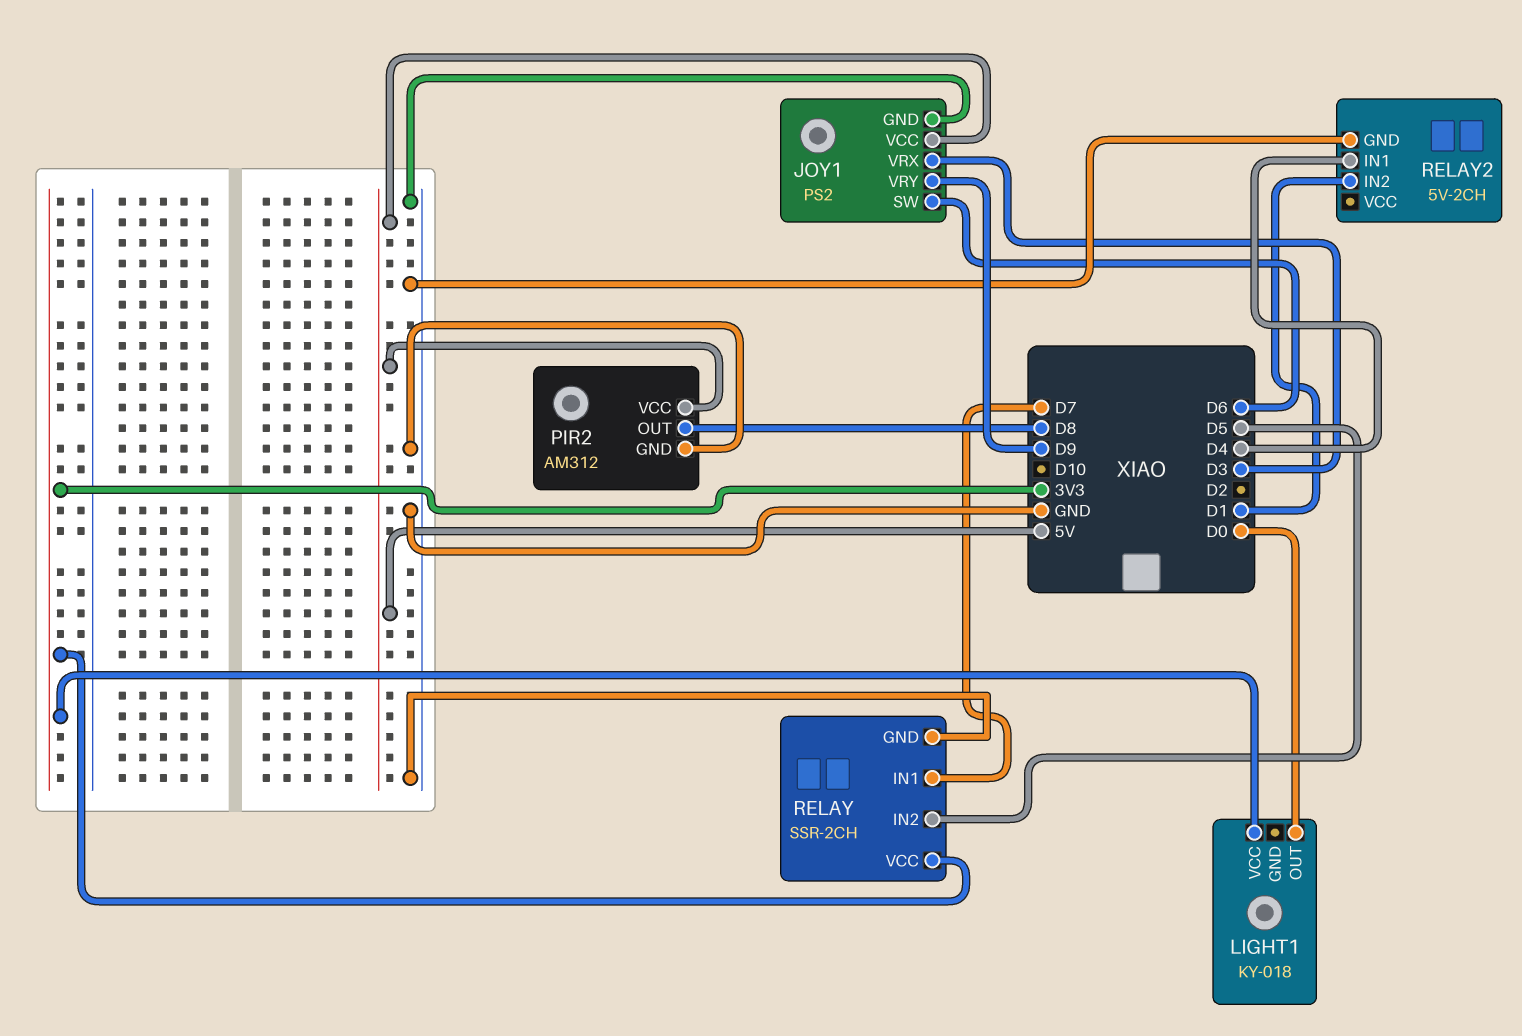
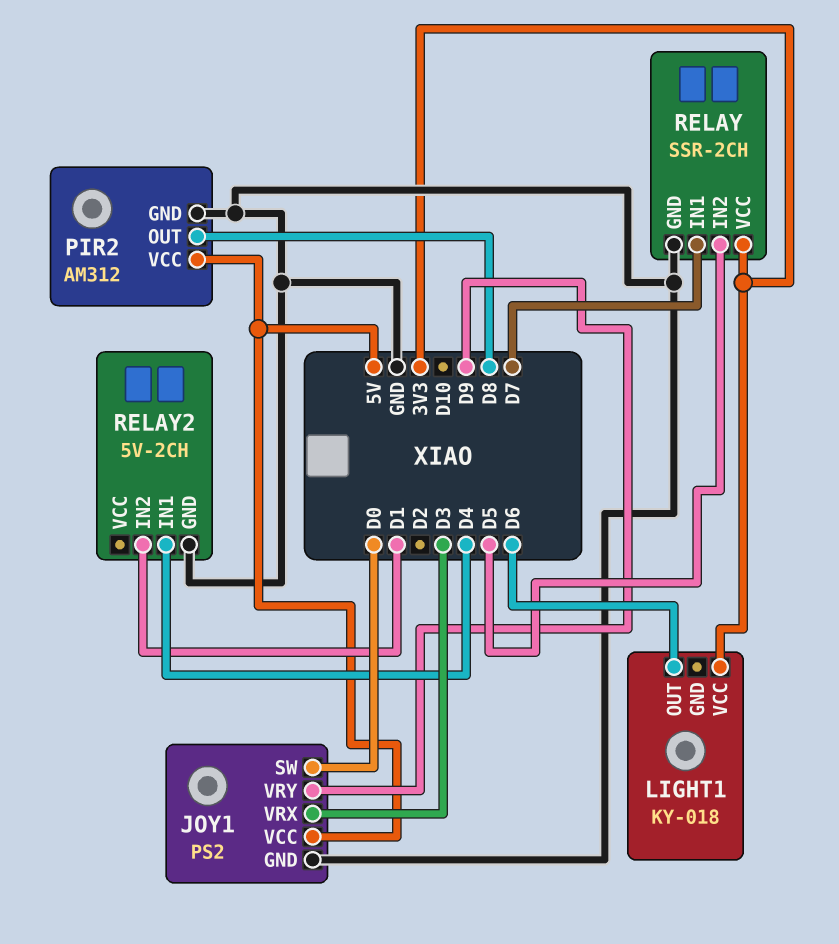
JOY1 pin SW: D6 -> D0
LIGHT1 pin OUT: D0 -> D6

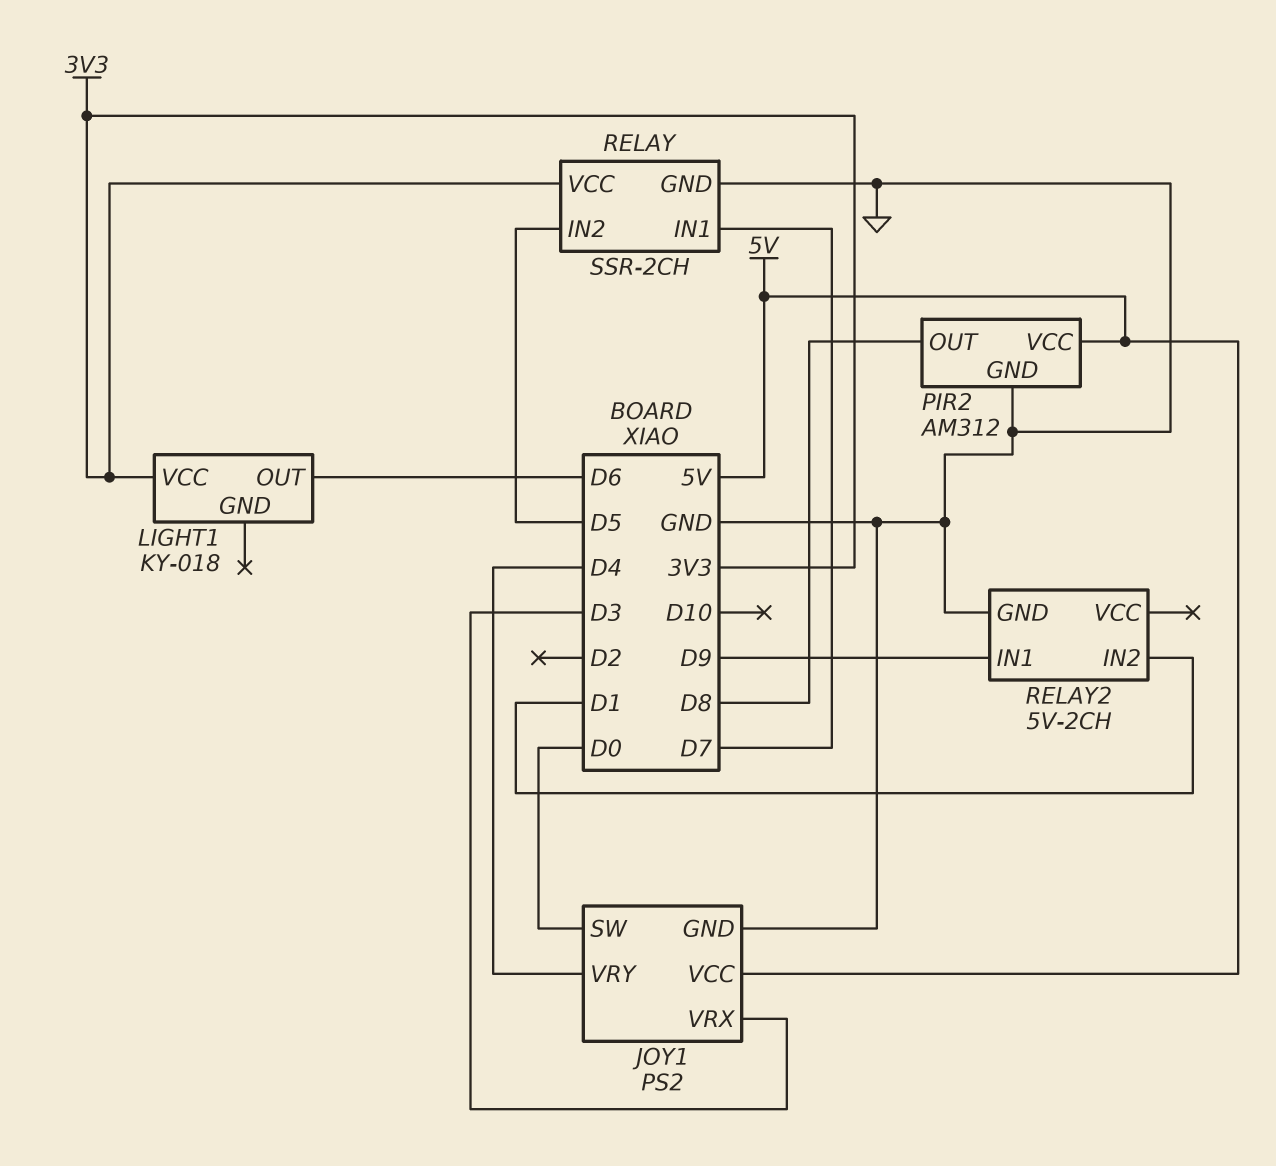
JOY1 pin VRY: D9 -> D4
RELAY2 pin IN1: D4 -> D9

